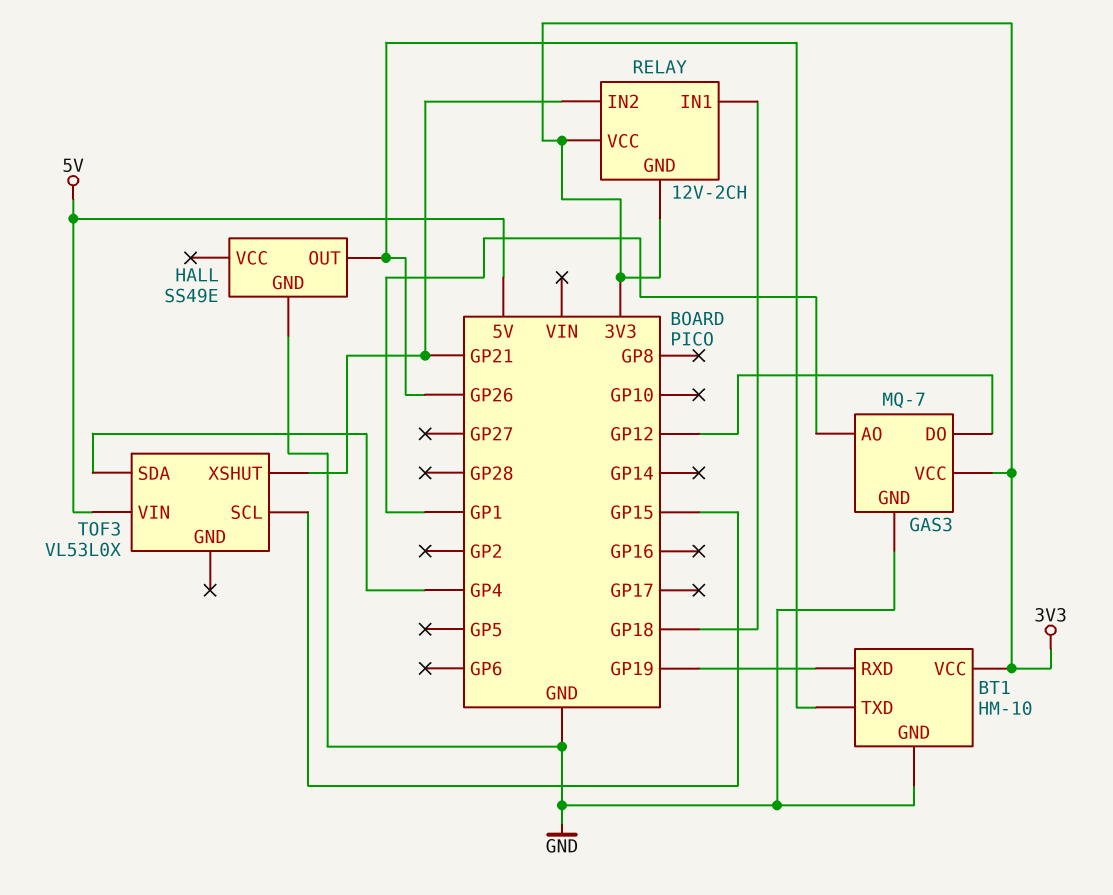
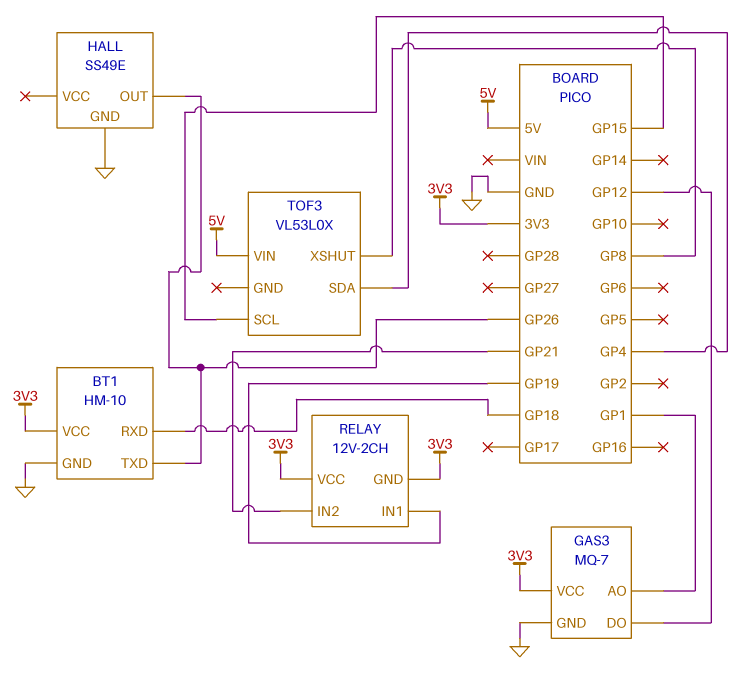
BT1 pin RXD: GP19 -> GP18
RELAY pin IN1: GP18 -> GP19
TOF3 pin XSHUT: GP21 -> GP8

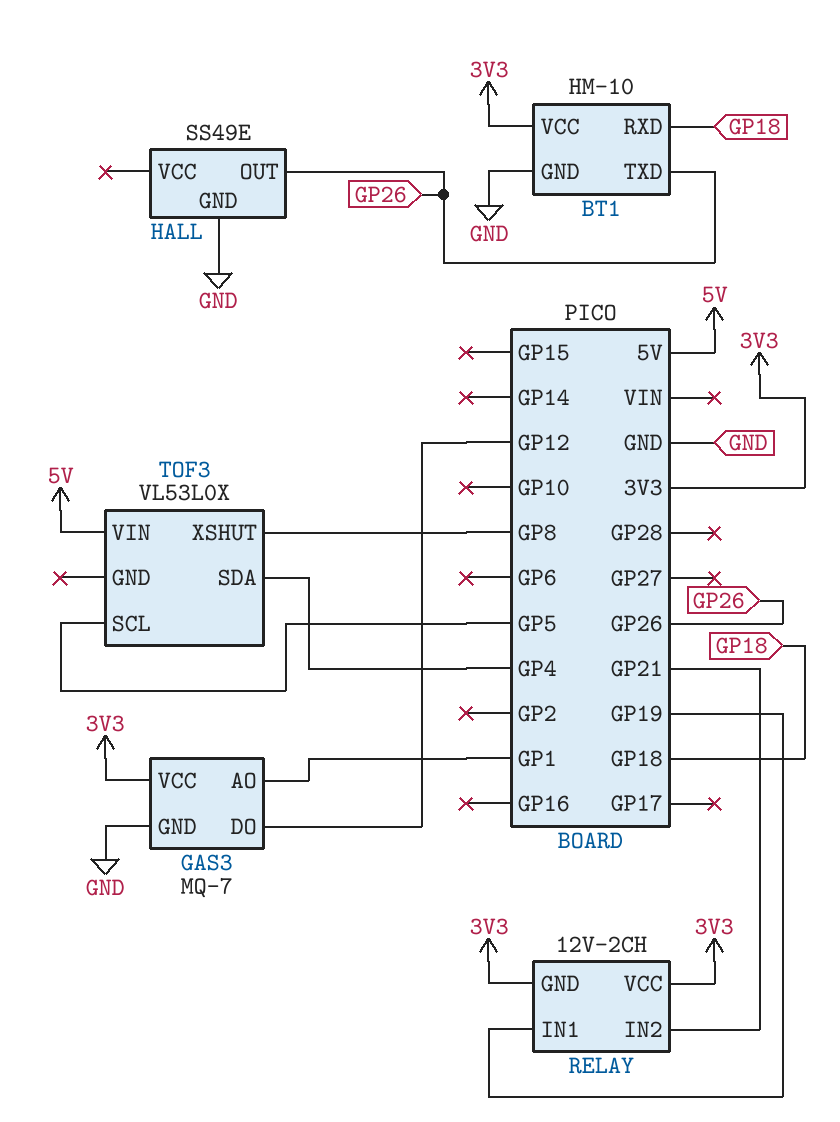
TOF3 pin SCL: GP15 -> GP5

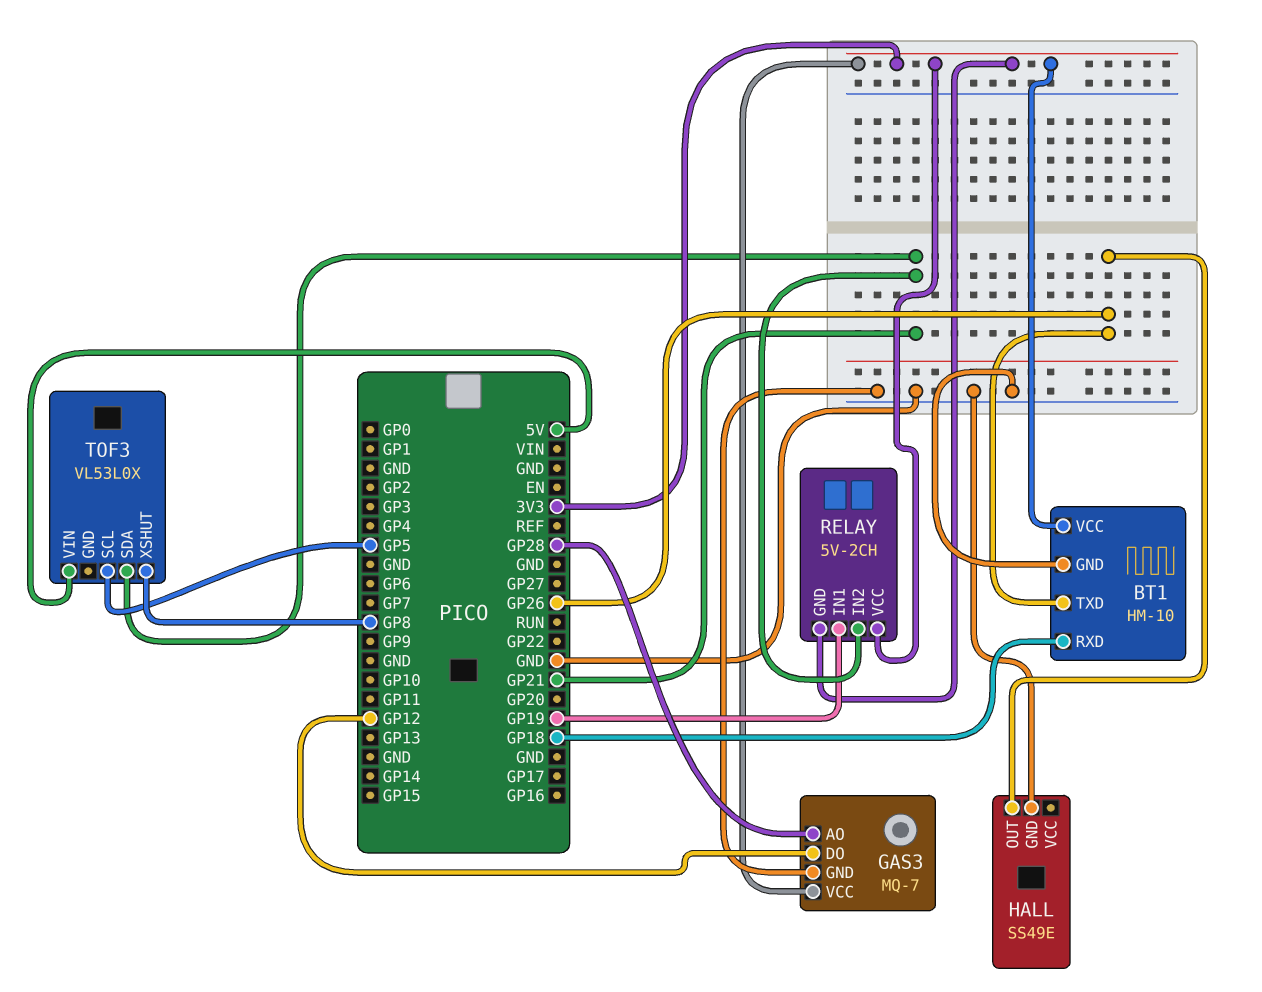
GAS3 pin AO: GP1 -> GP28
RELAY: 12V-2CH -> 5V-2CH
TOF3 pin SDA: GP4 -> GP21

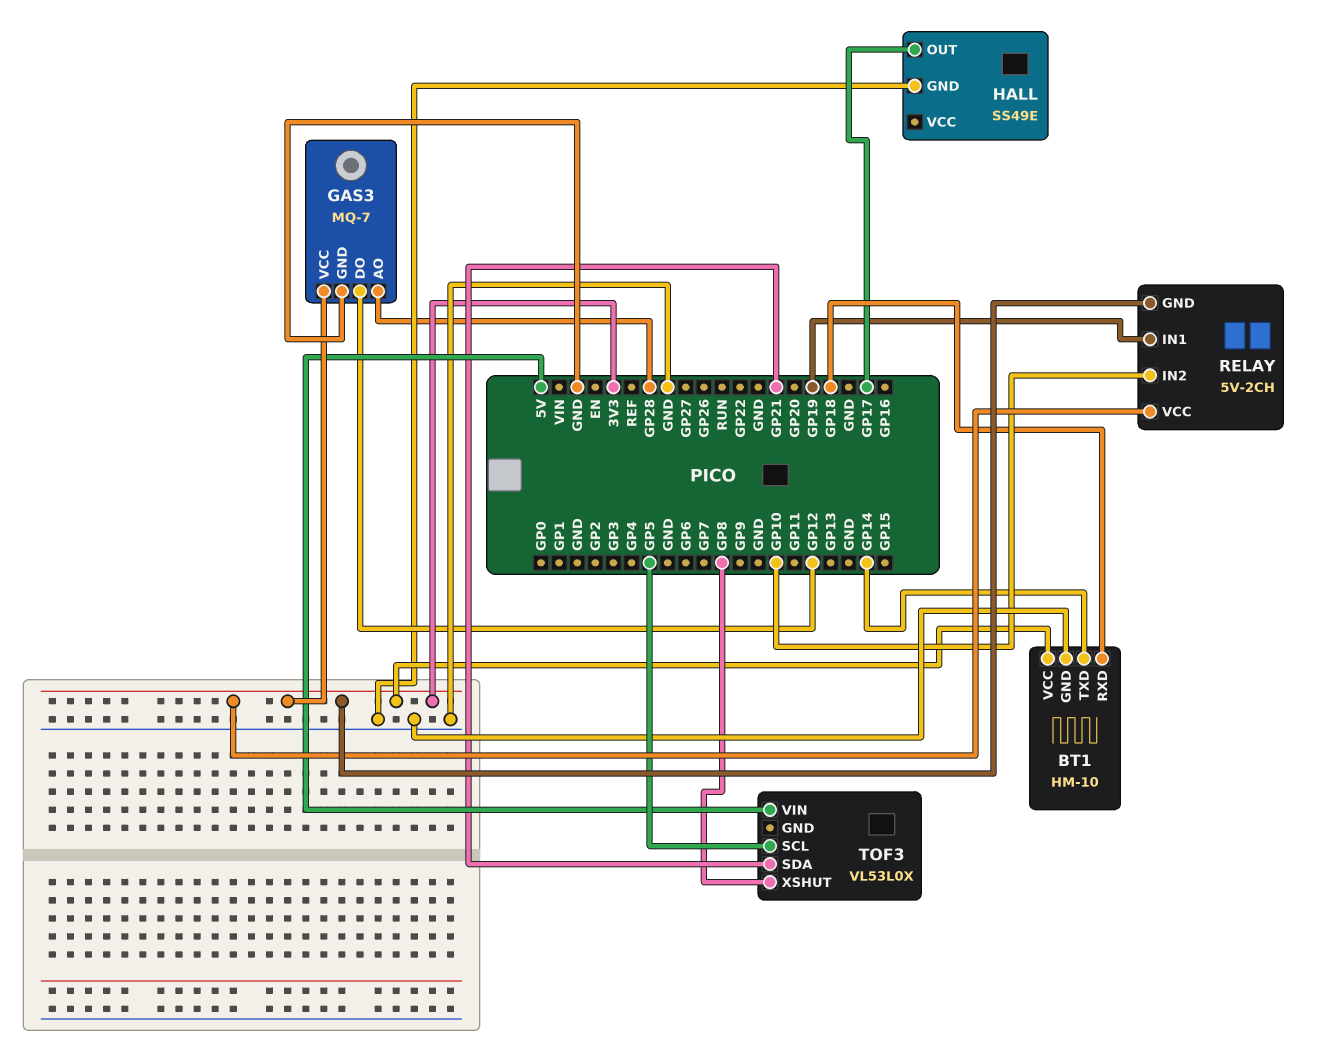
BT1 pin TXD: GP26 -> GP14
HALL pin OUT: GP26 -> GP17
RELAY pin IN2: GP21 -> GP10

